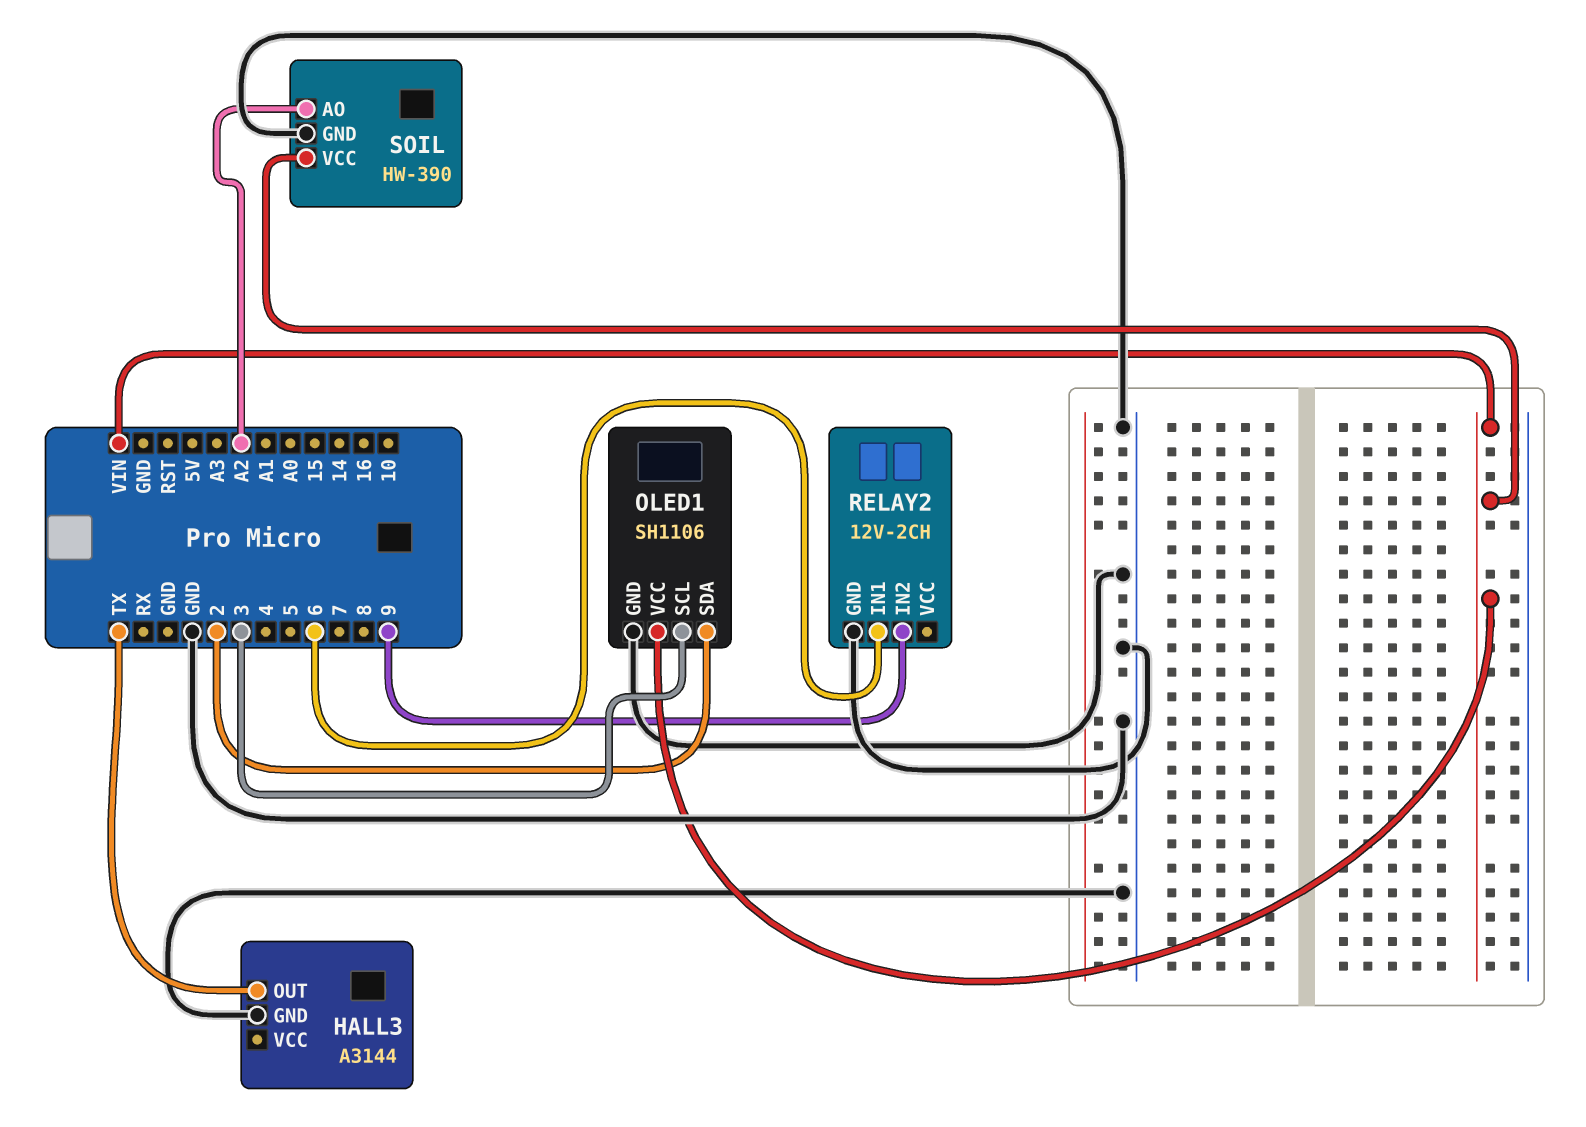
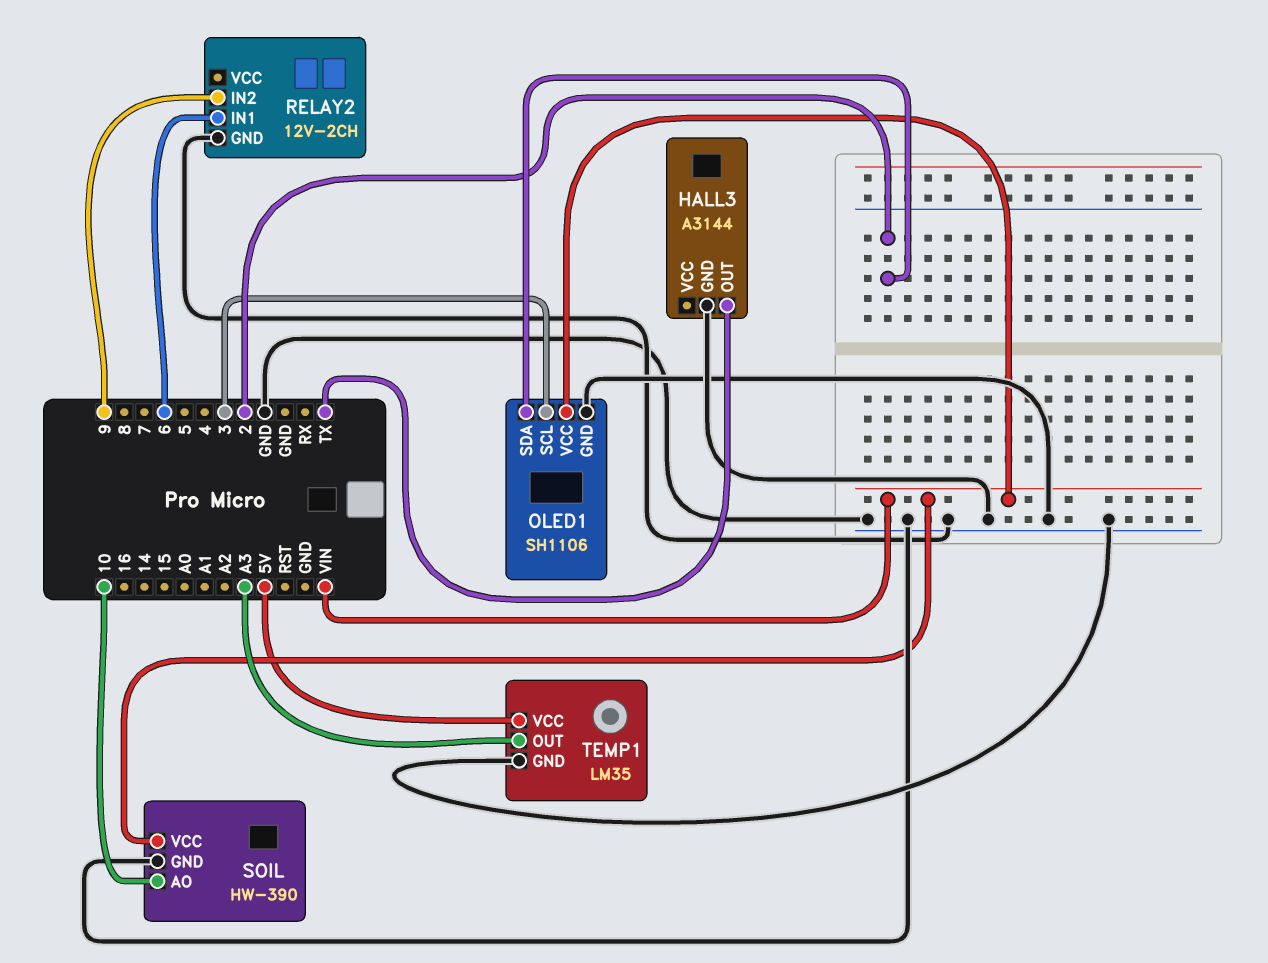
SOIL pin AO: A2 -> 10
TEMP1: none -> LM35
TEMP1 pin GND: none -> GND
TEMP1 pin OUT: none -> A3
TEMP1 pin VCC: none -> 5V

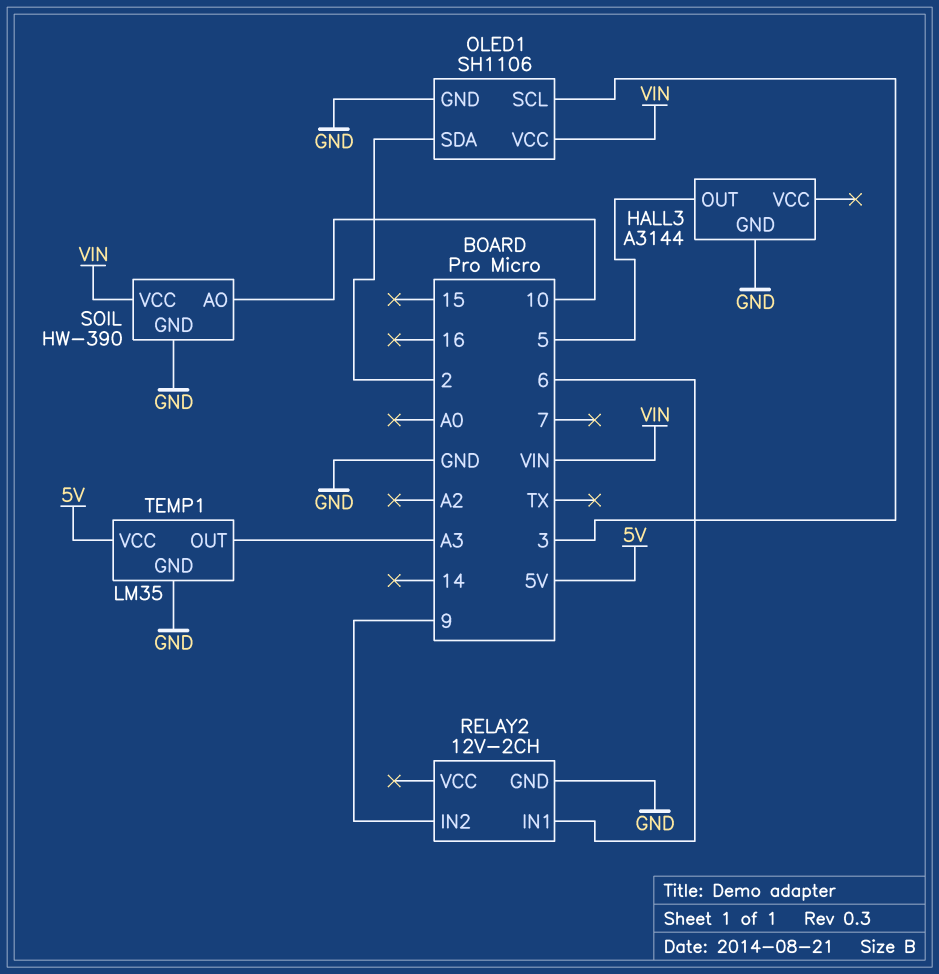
HALL3 pin OUT: TX -> 5

